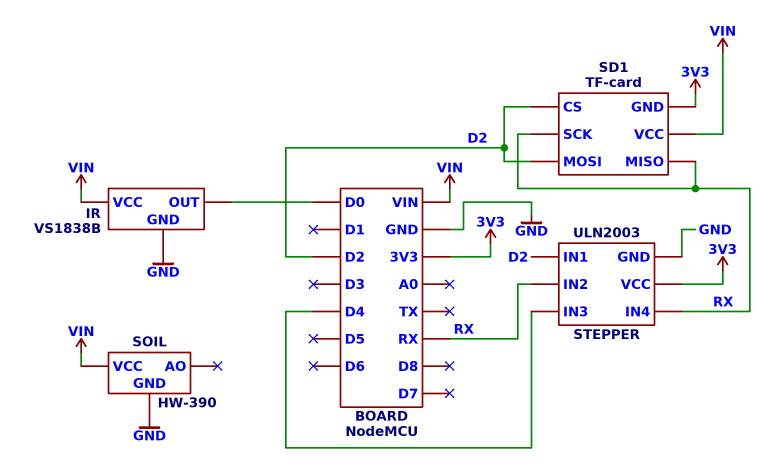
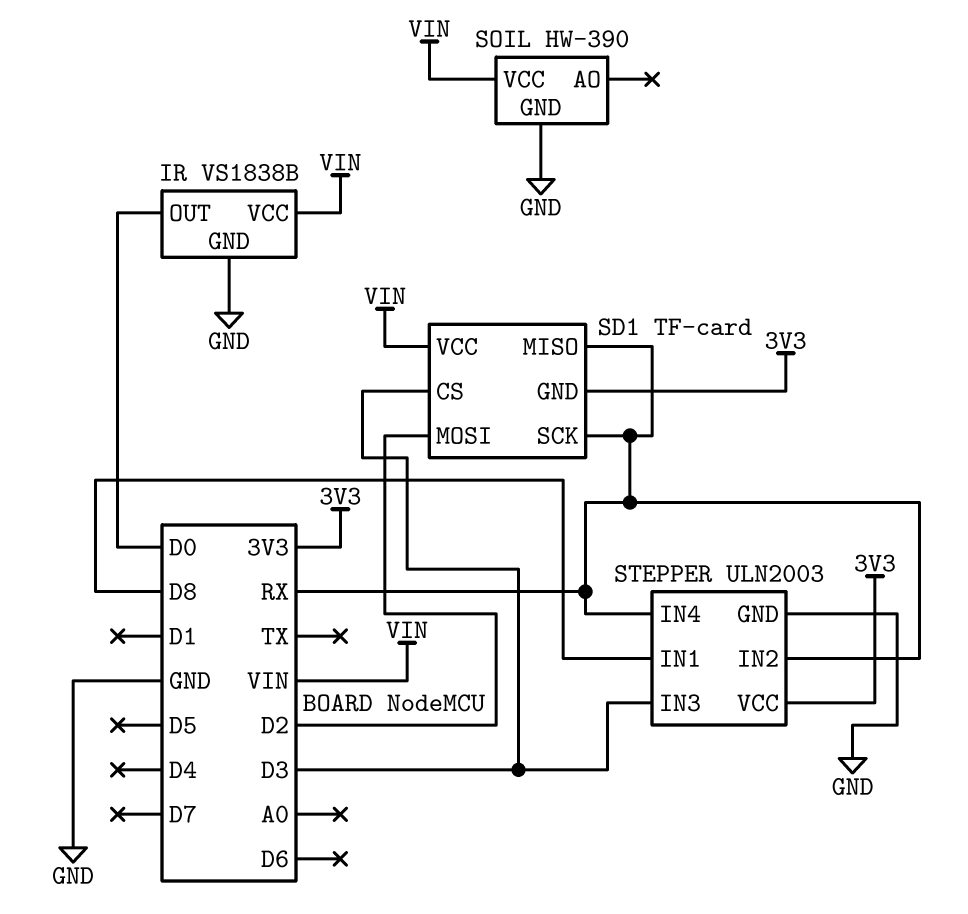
SD1 pin CS: D2 -> D3
STEPPER pin IN1: D2 -> D8
STEPPER pin IN3: D4 -> D3

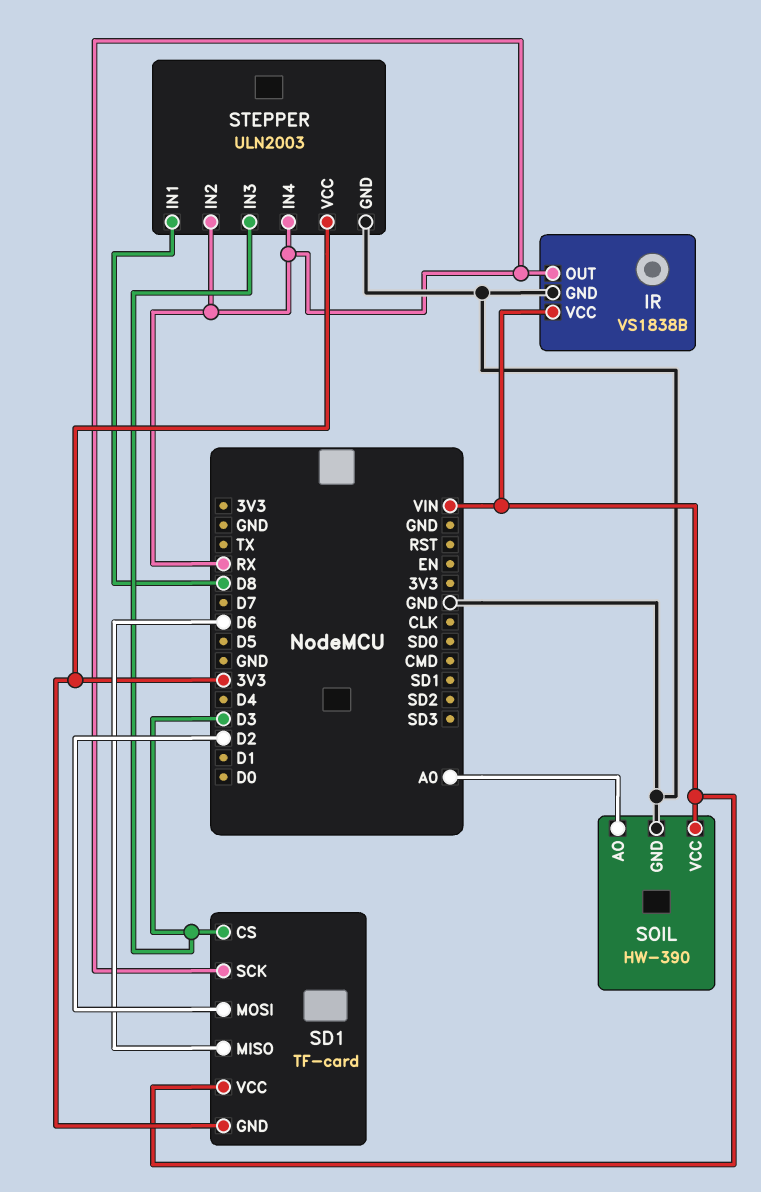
IR pin OUT: D0 -> RX
SD1 pin MISO: RX -> D6
SOIL pin AO: none -> A0

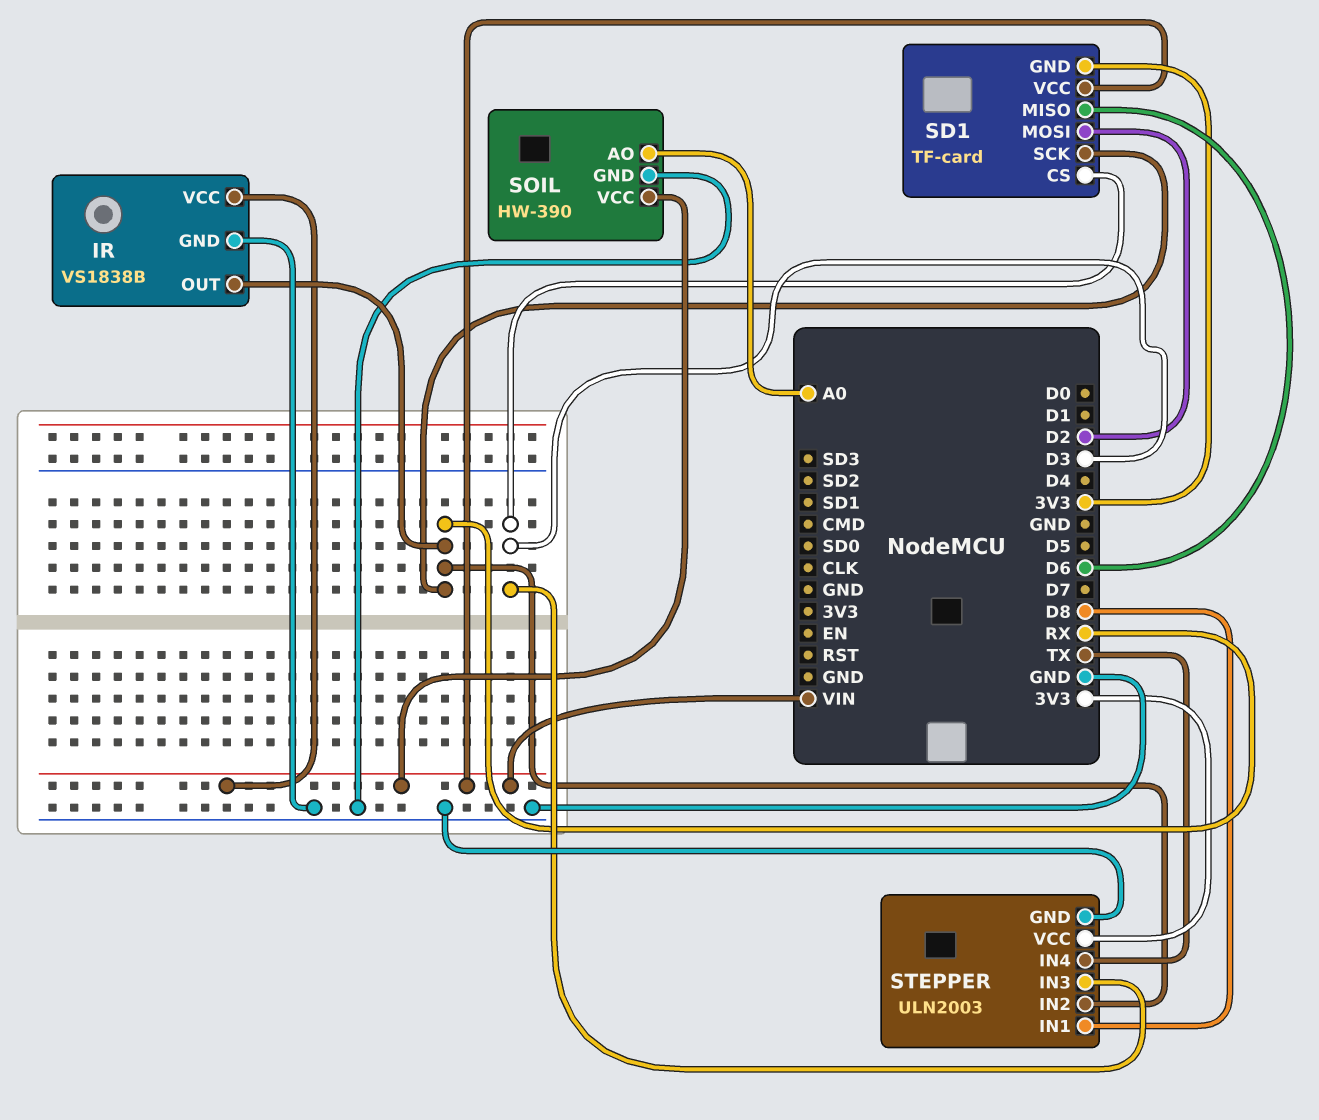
STEPPER pin IN4: RX -> TX

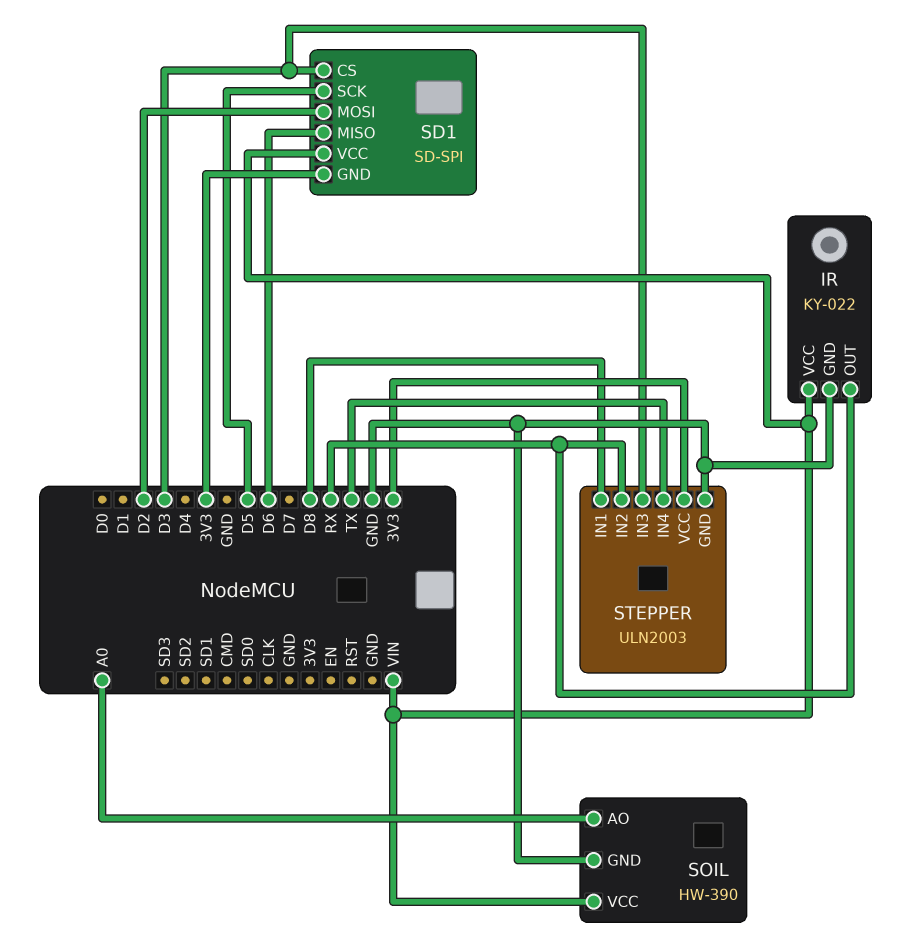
IR: VS1838B -> KY-022
SD1: TF-card -> SD-SPI
SD1 pin SCK: RX -> D5

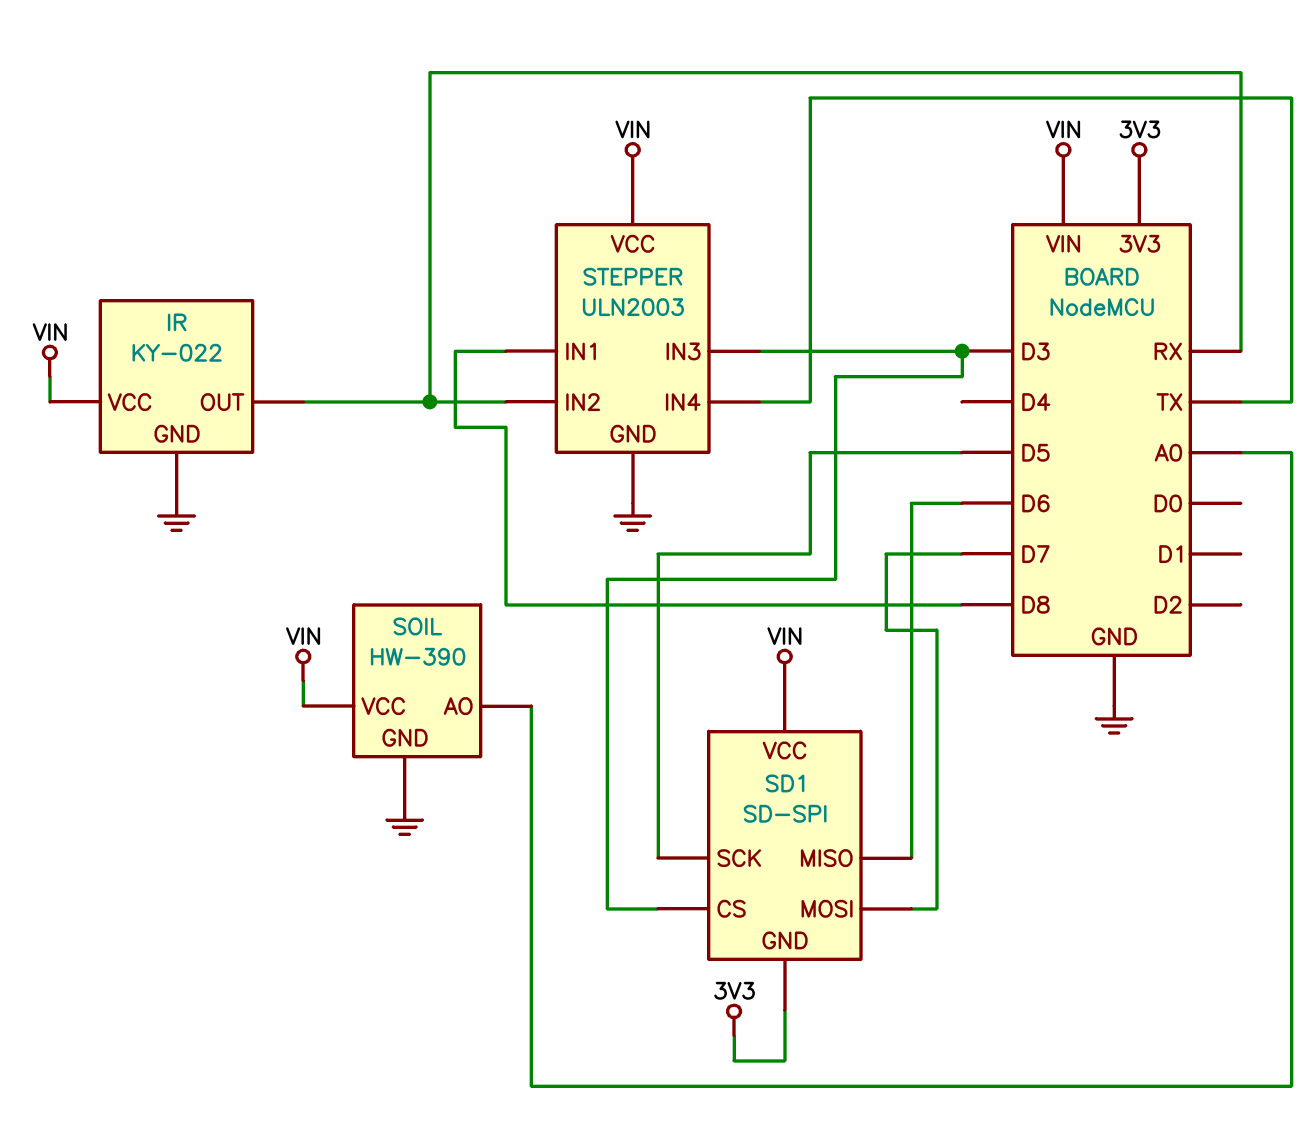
SD1 pin MOSI: D2 -> D7
STEPPER pin VCC: 3V3 -> VIN

